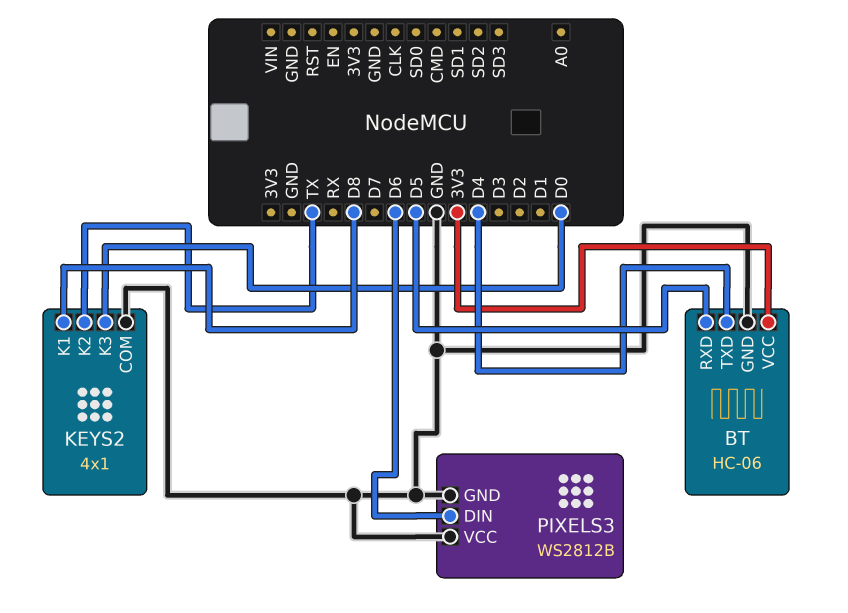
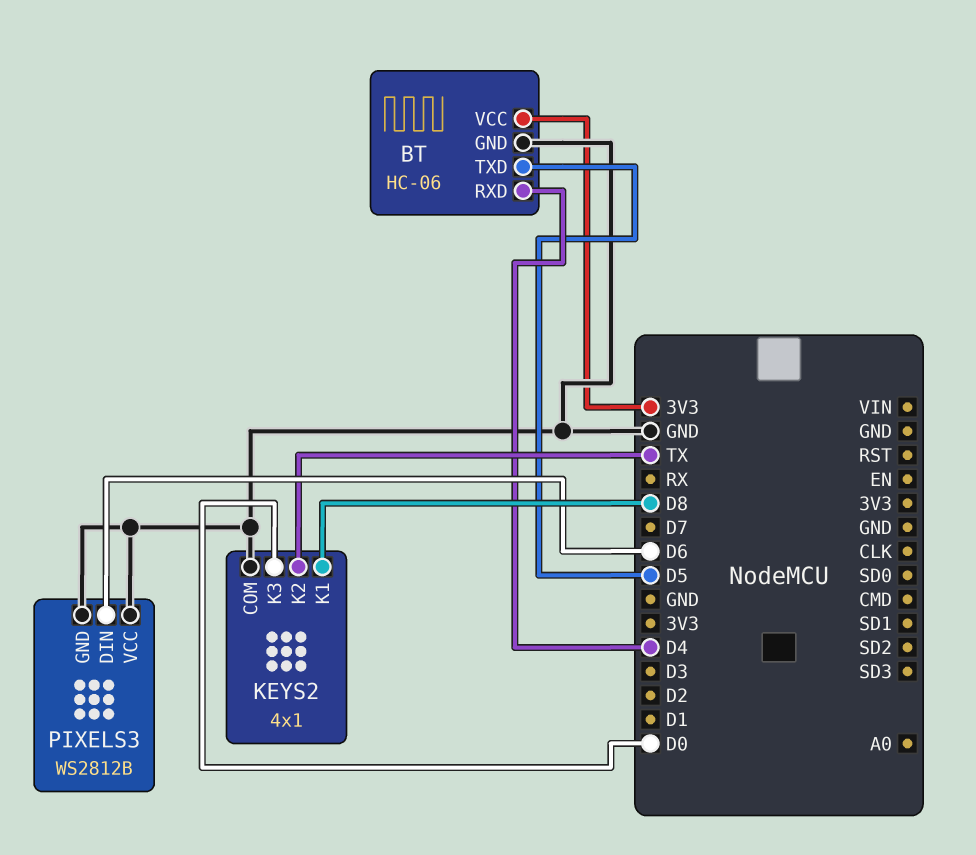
BT pin RXD: D5 -> D4
BT pin TXD: D4 -> D5

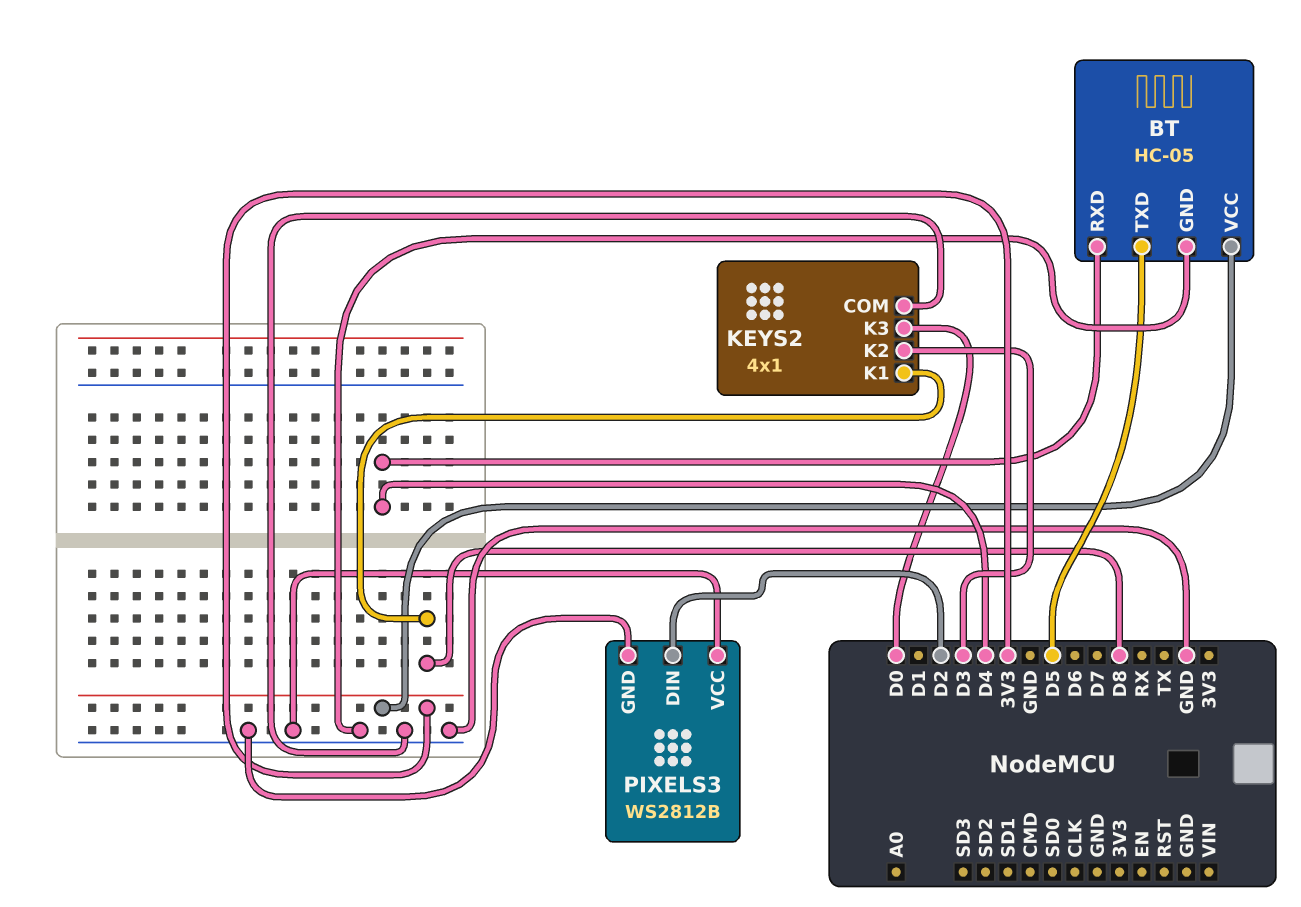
BT: HC-06 -> HC-05
KEYS2 pin K2: TX -> D3
PIXELS3 pin DIN: D6 -> D2

